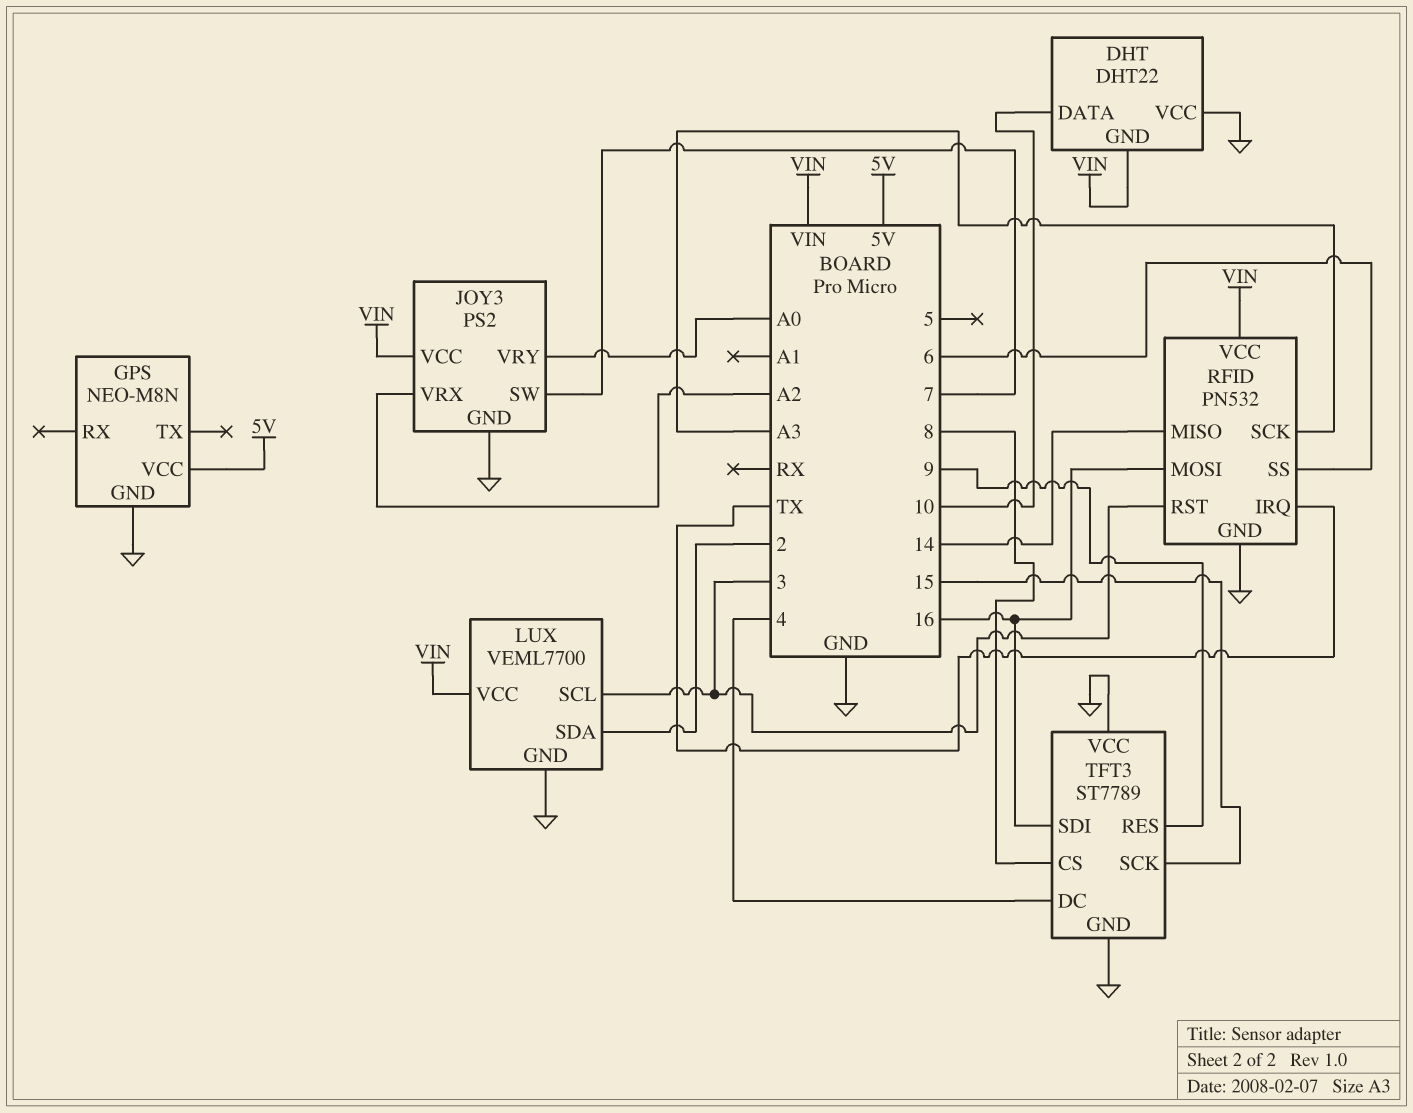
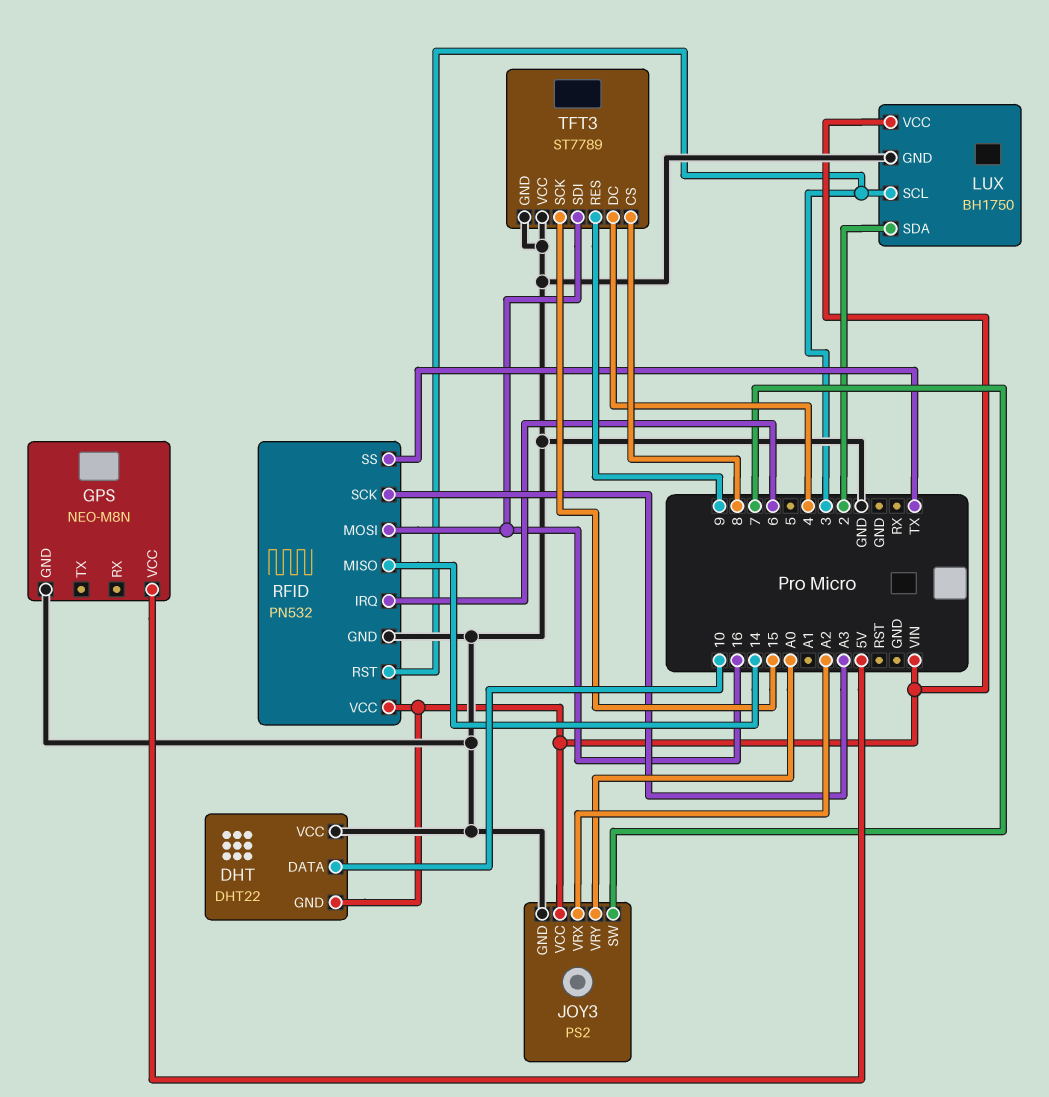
LUX: VEML7700 -> BH1750
RFID pin IRQ: TX -> 6
RFID pin SS: 6 -> TX

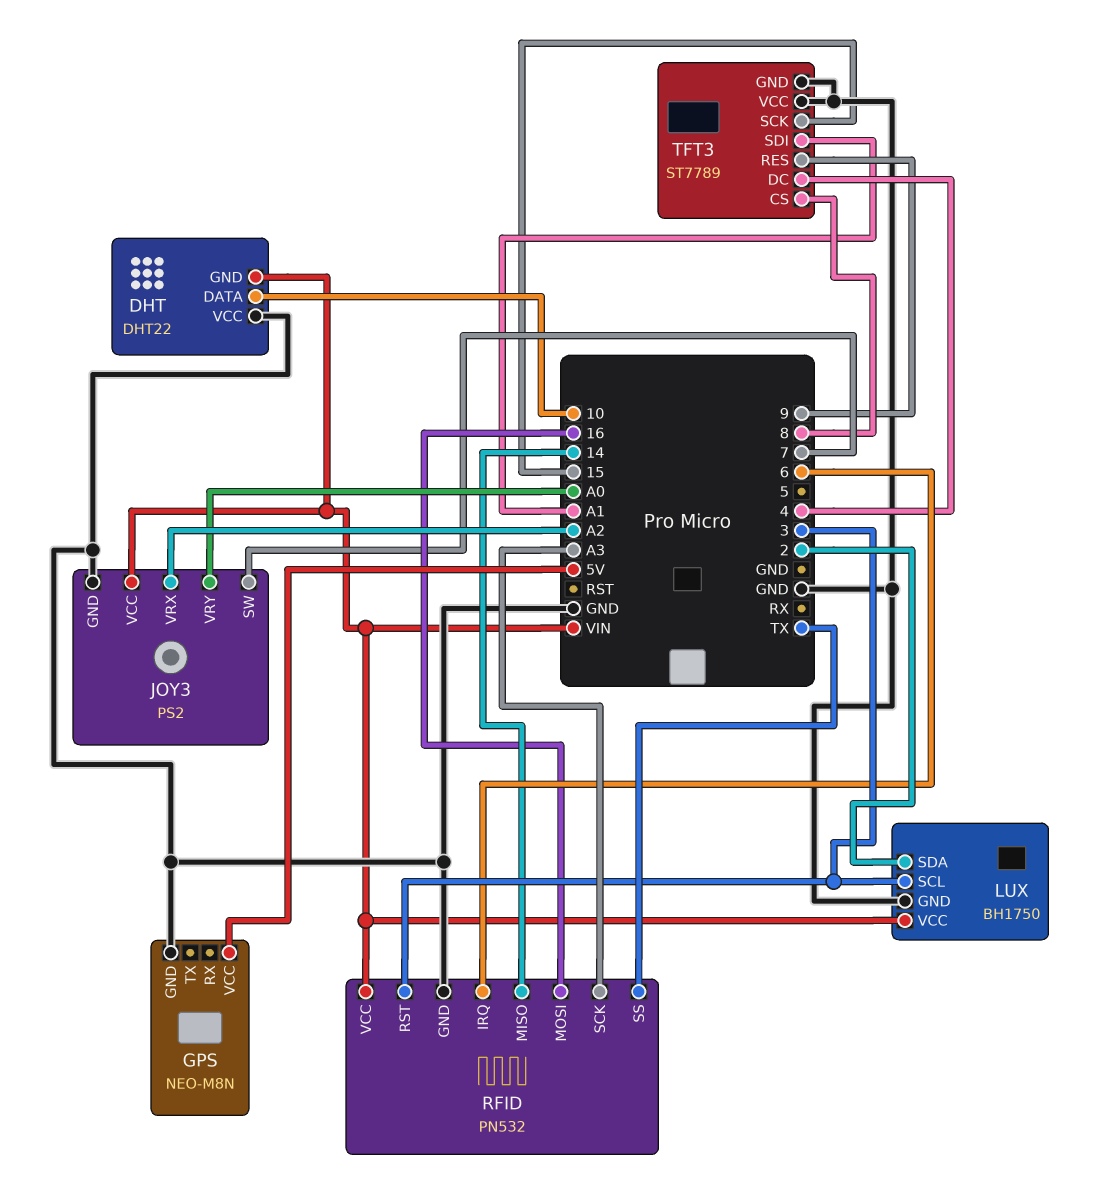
TFT3 pin SDI: 16 -> A1

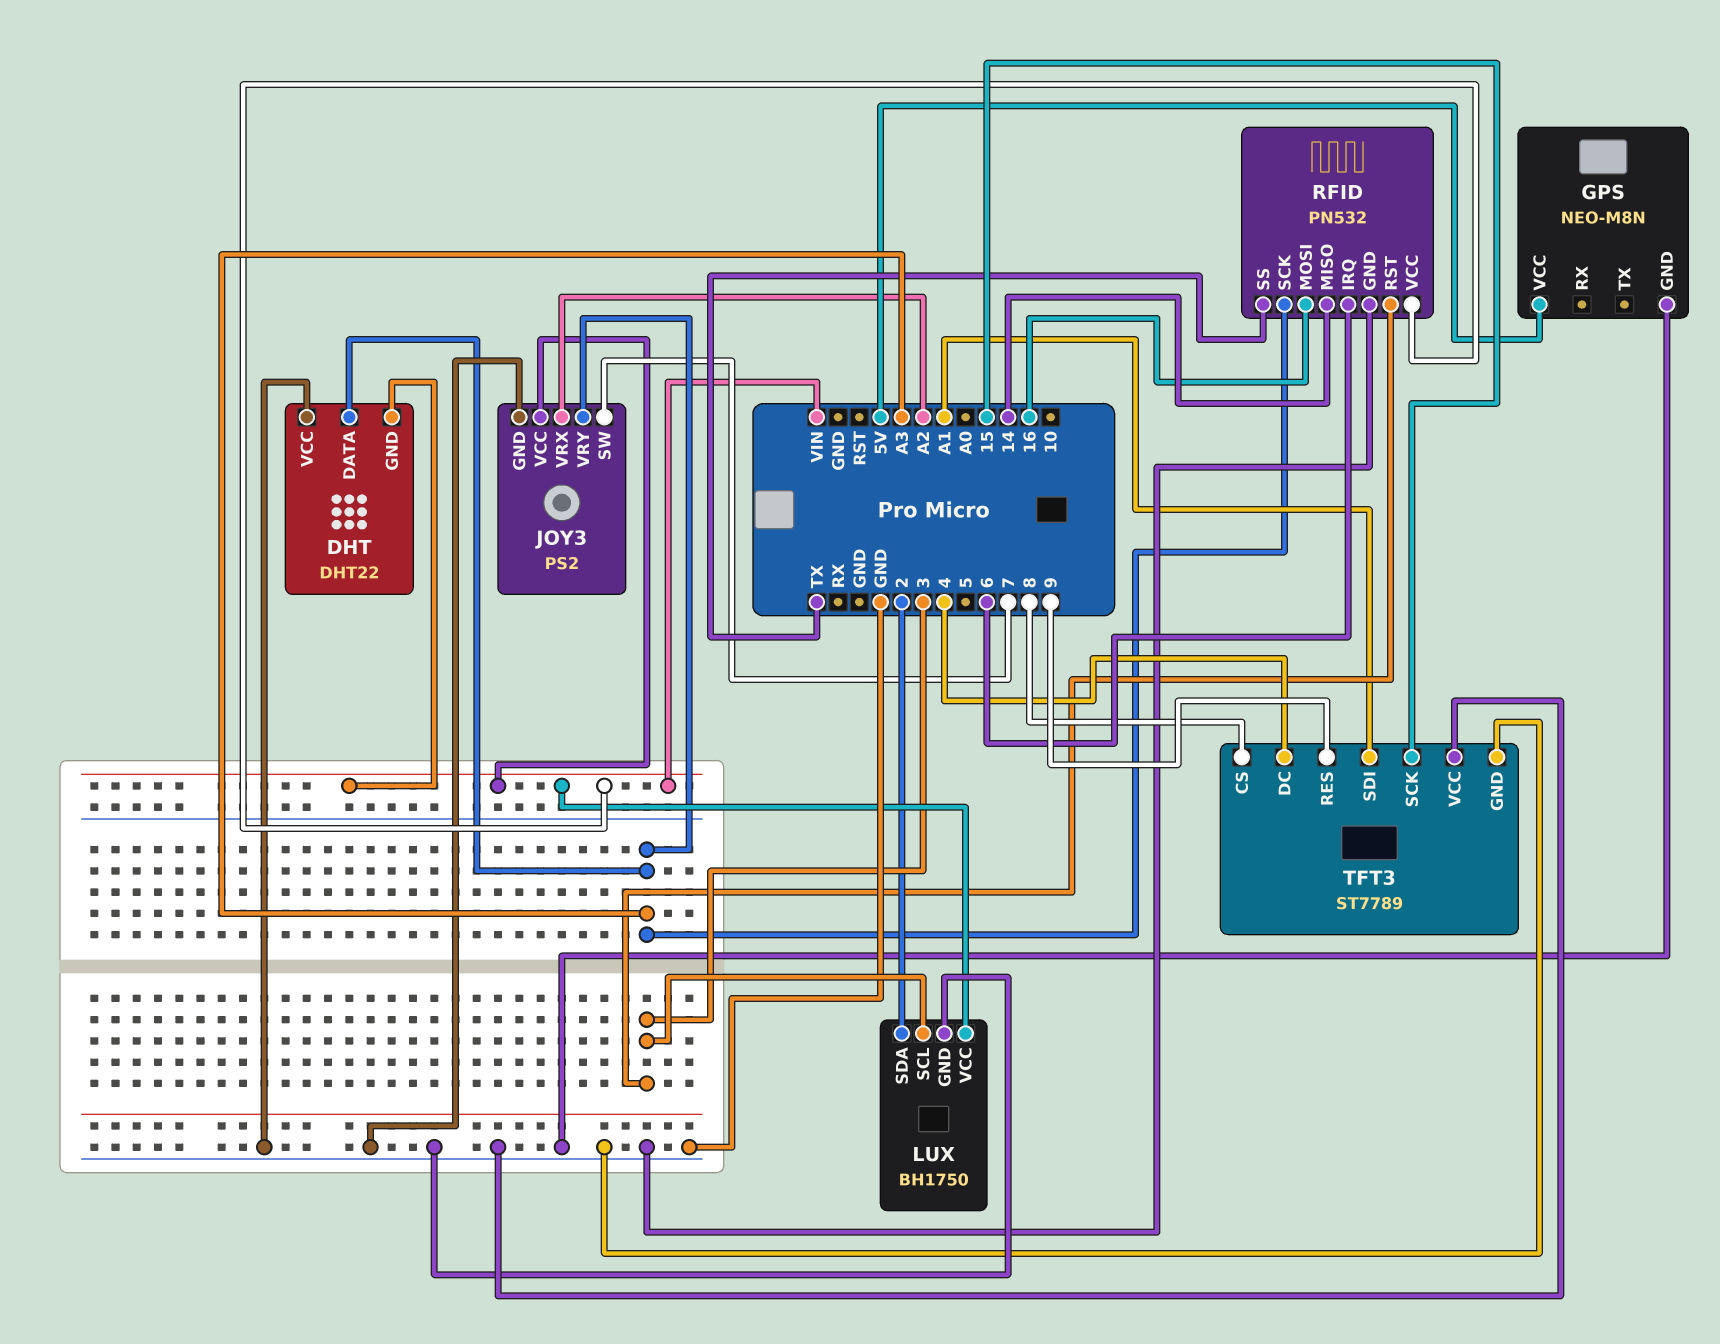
DHT pin DATA: 10 -> A3
JOY3 pin VRY: A0 -> A3

